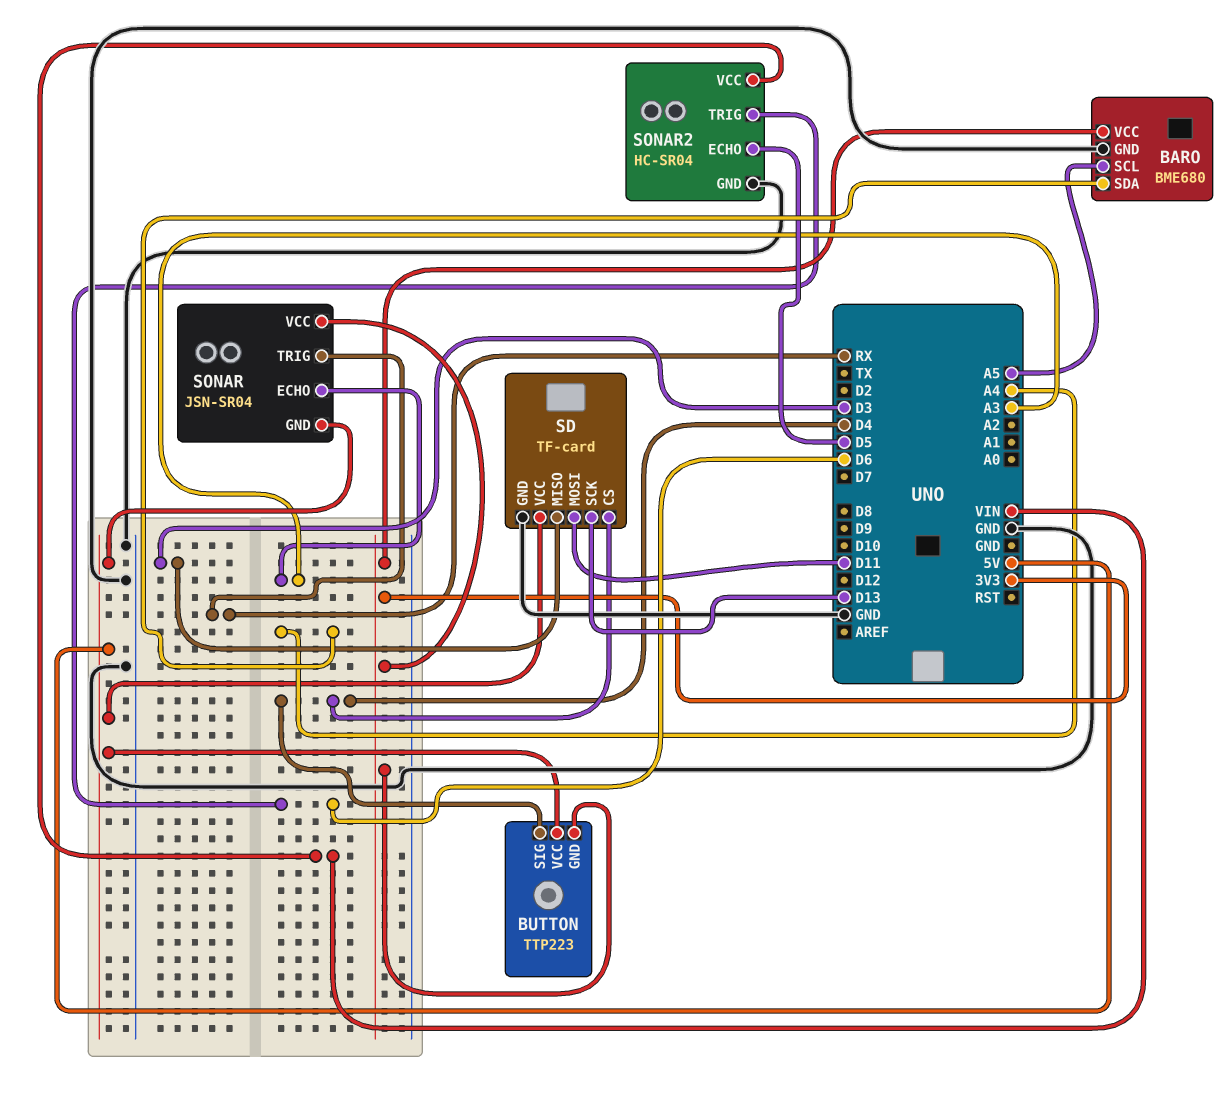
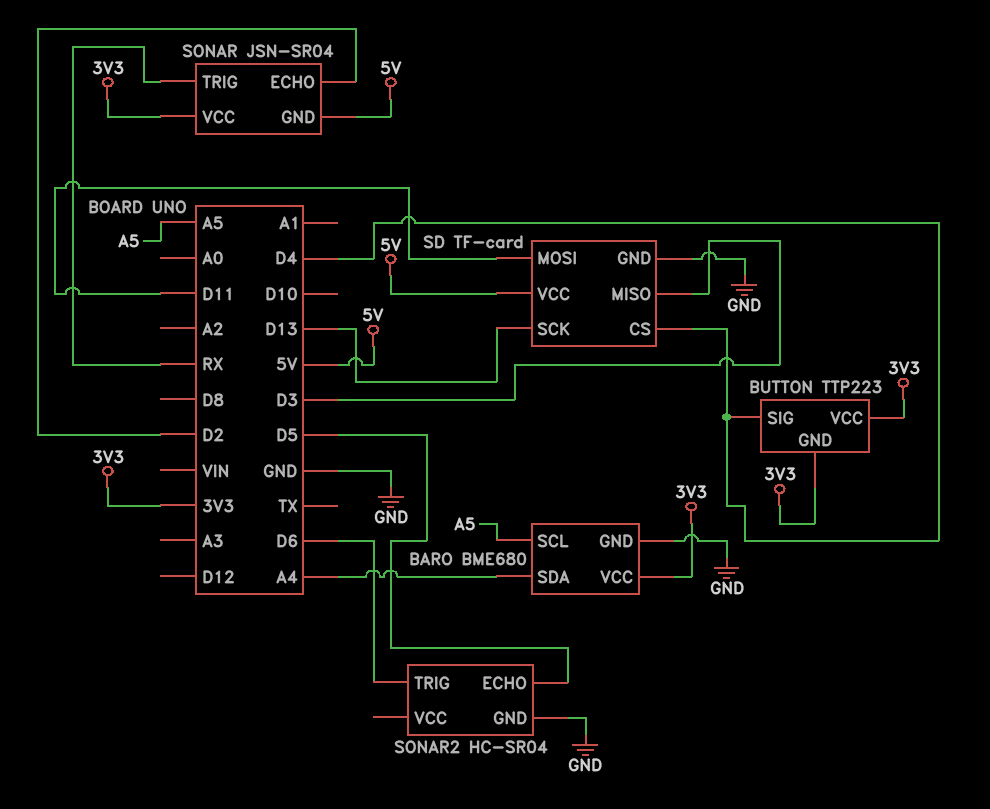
BUTTON pin VCC: 5V -> 3V3
SONAR pin ECHO: A3 -> D2
SONAR2 pin VCC: VIN -> none

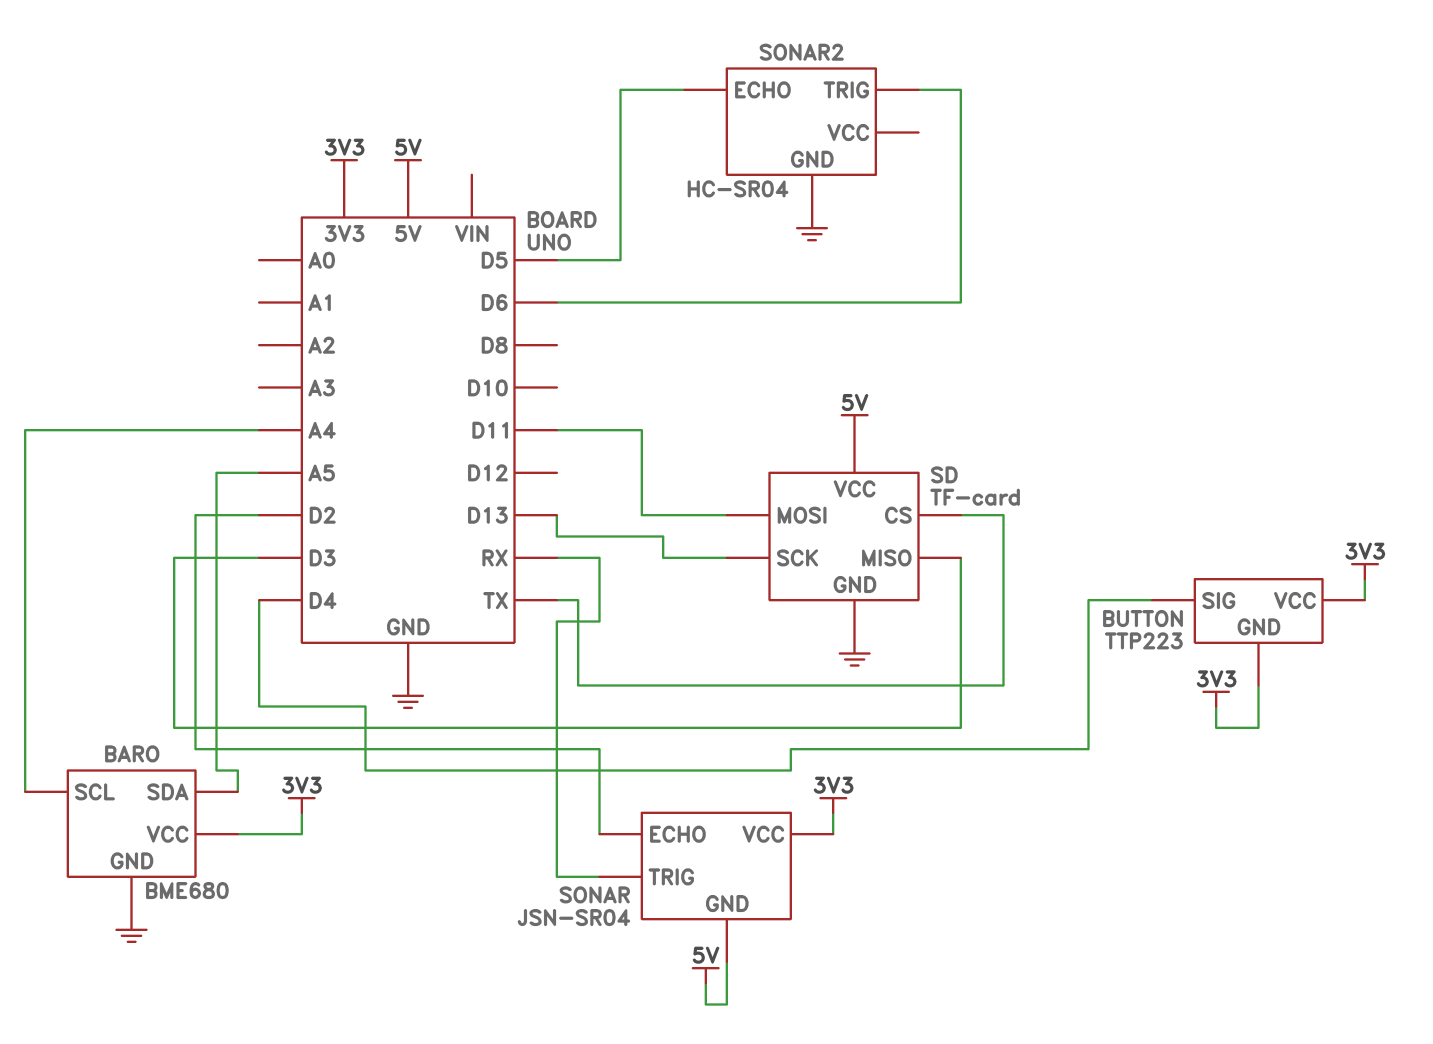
BARO pin SCL: A5 -> A4
BARO pin SDA: A4 -> A5
SD pin CS: D4 -> TX

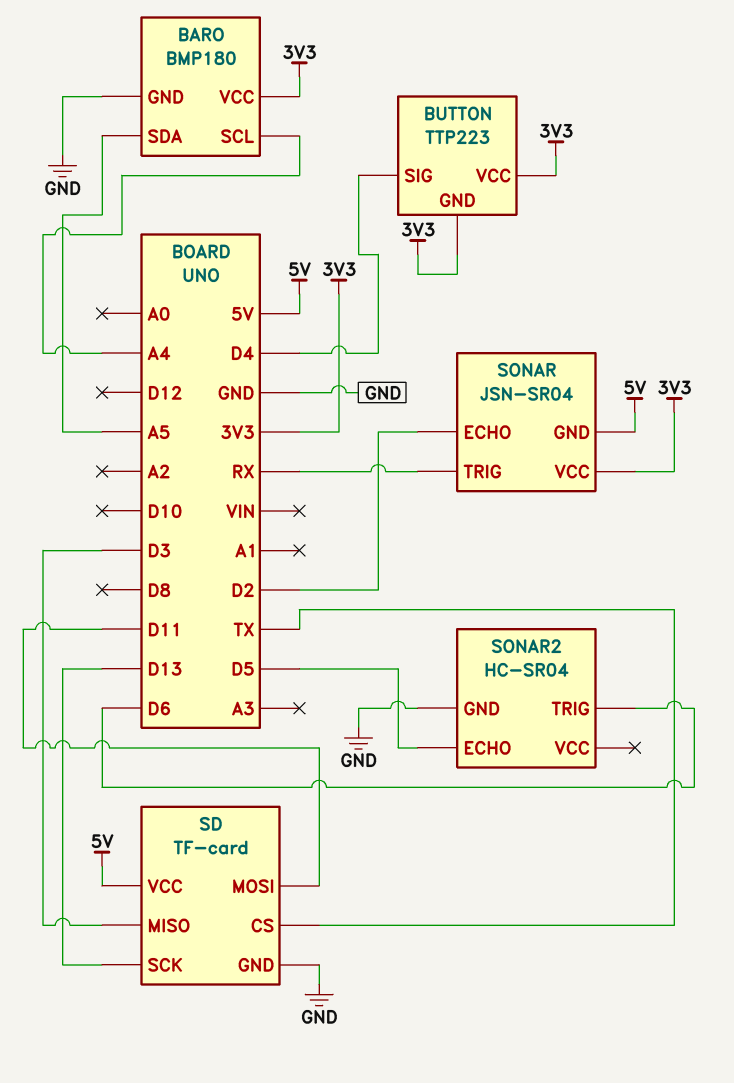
BARO: BME680 -> BMP180

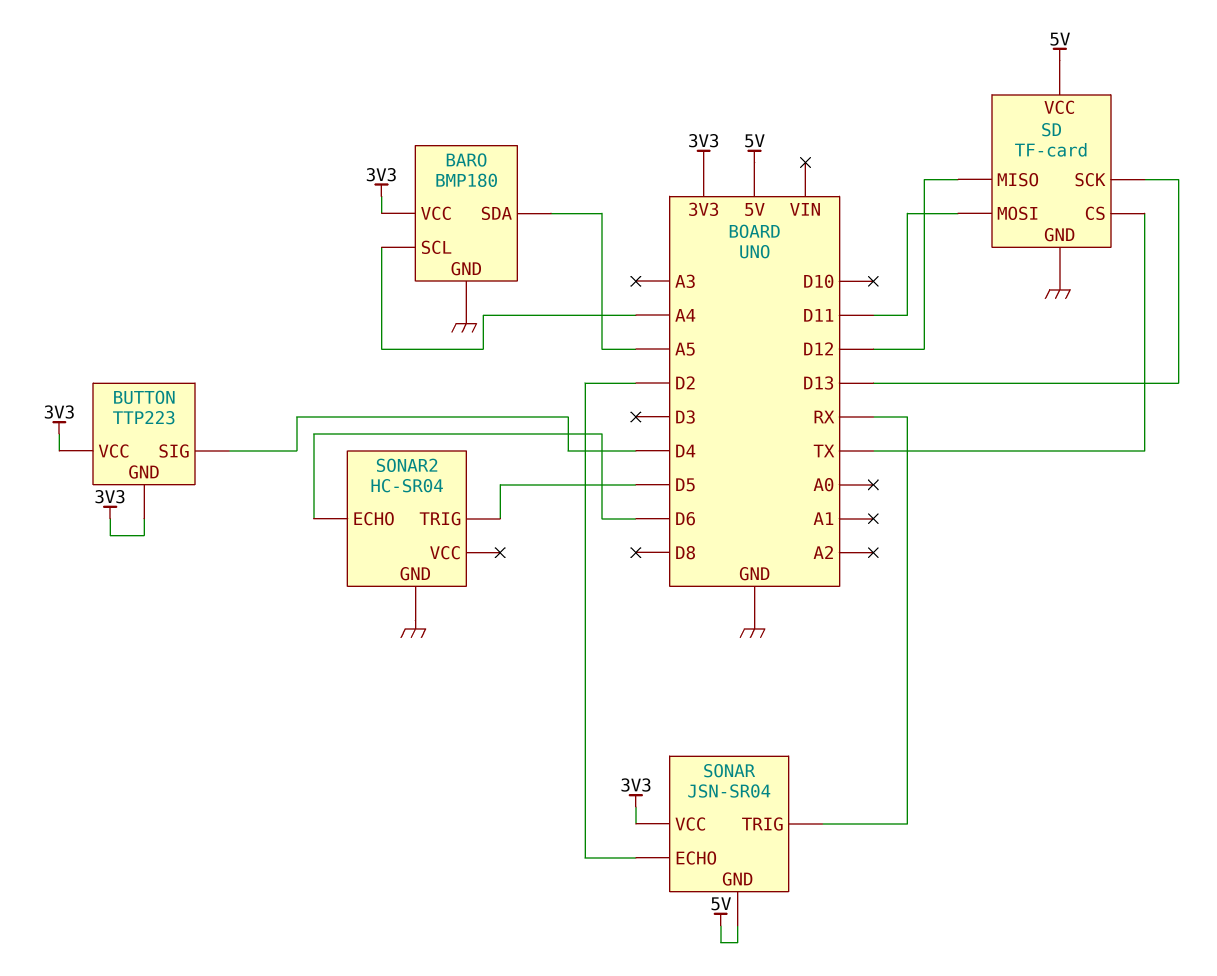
SD pin MISO: D3 -> D12
SONAR2 pin ECHO: D5 -> D6
SONAR2 pin TRIG: D6 -> D5

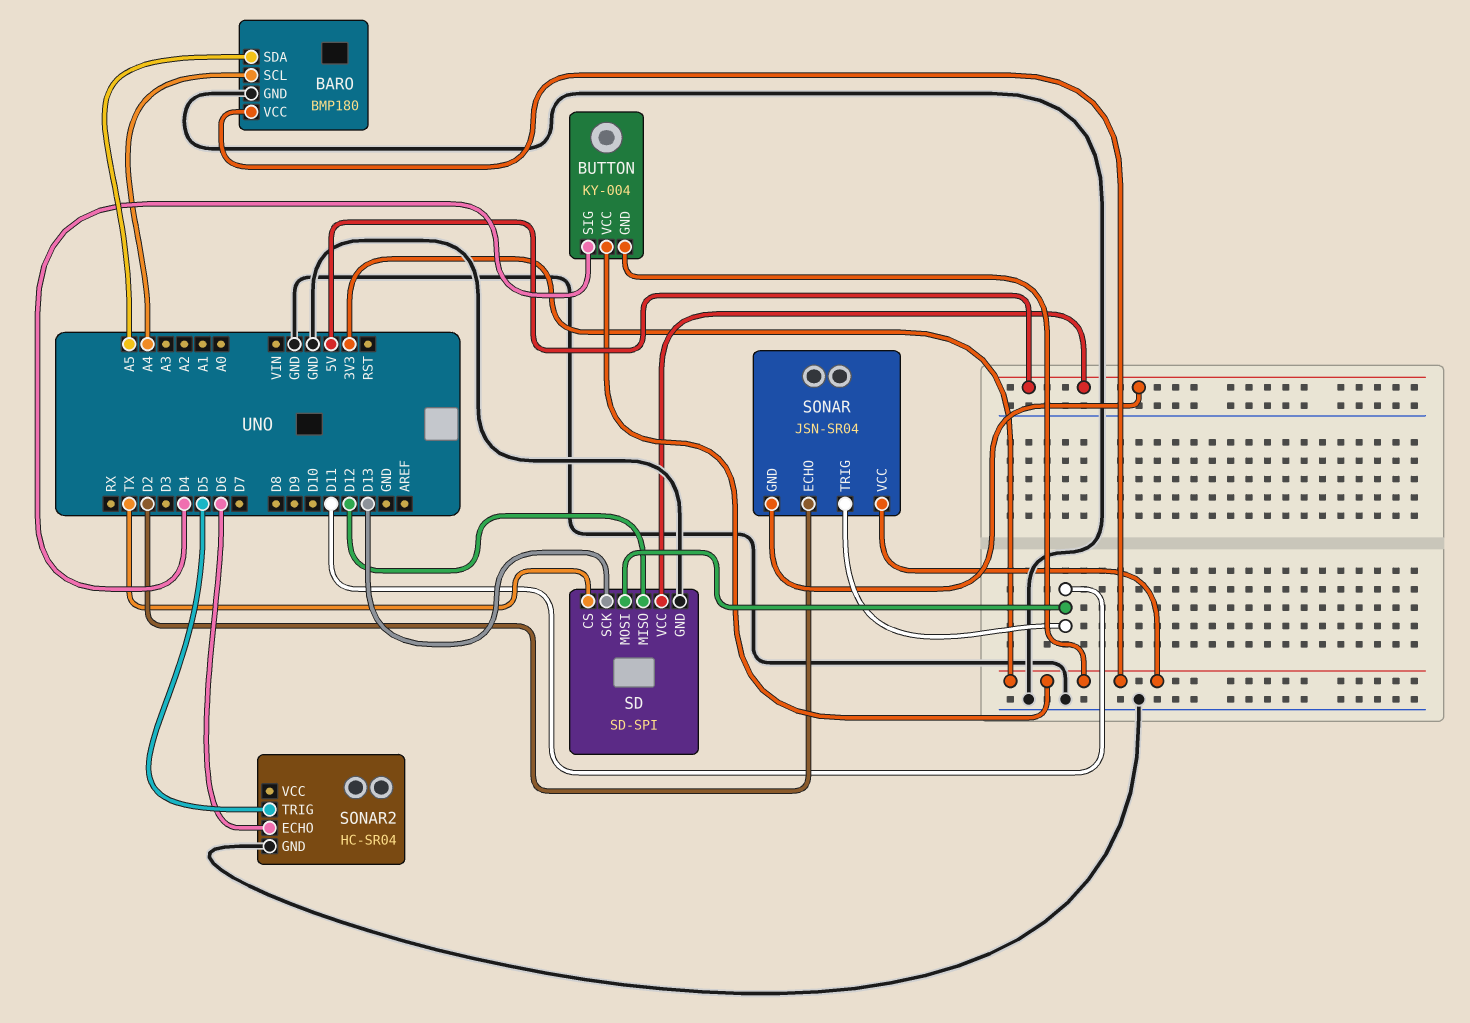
BUTTON: TTP223 -> KY-004
SD: TF-card -> SD-SPI
SONAR pin TRIG: RX -> D11

